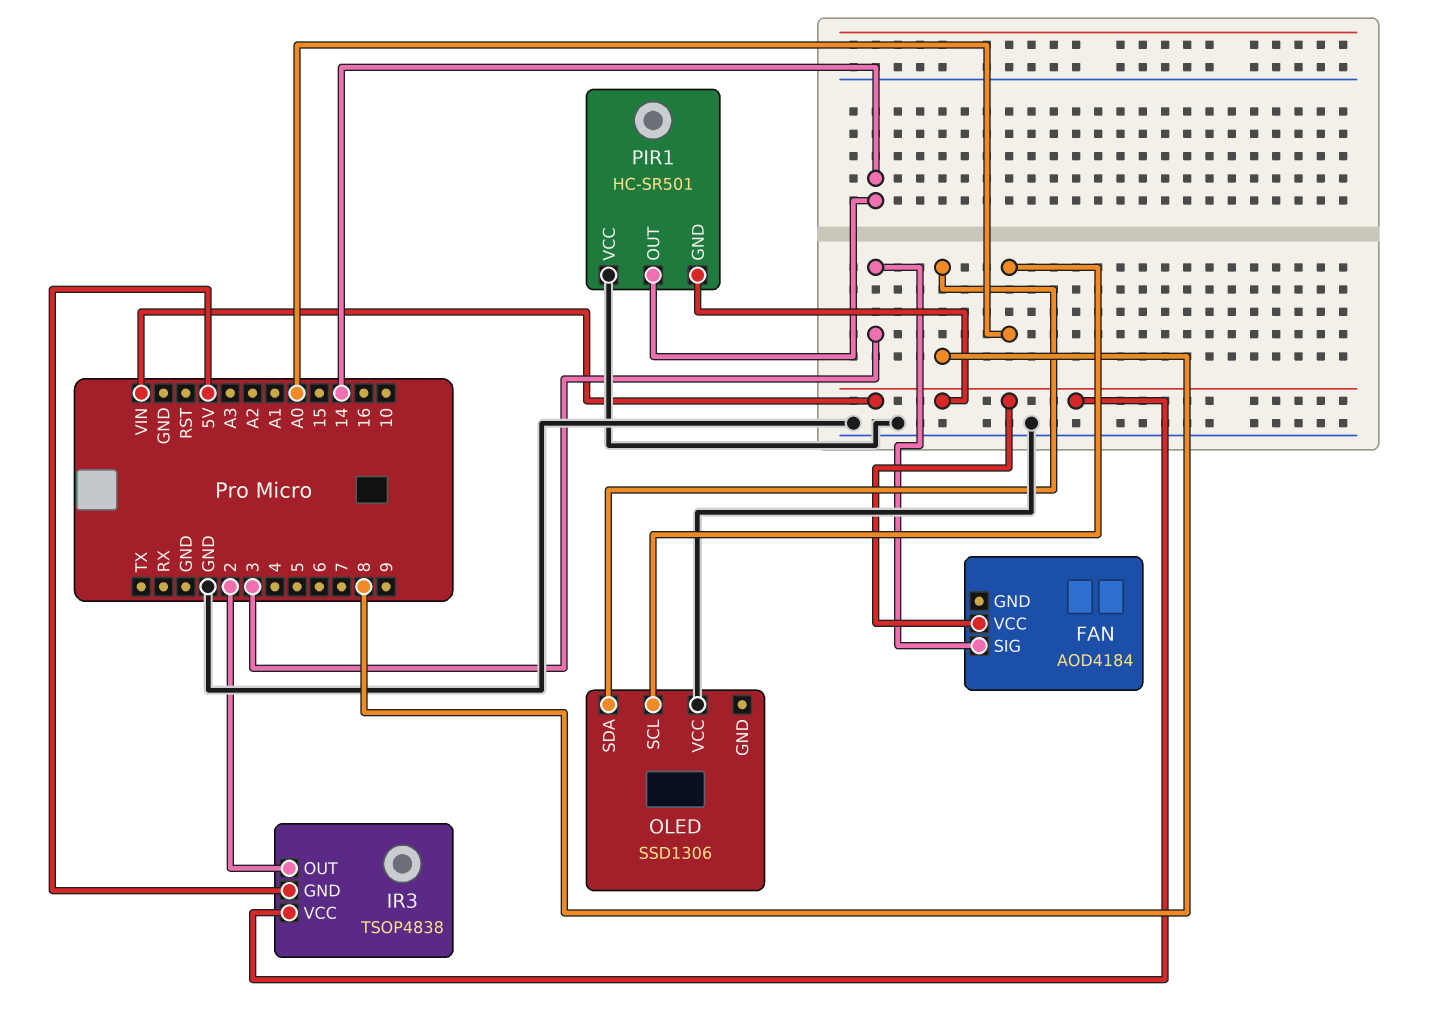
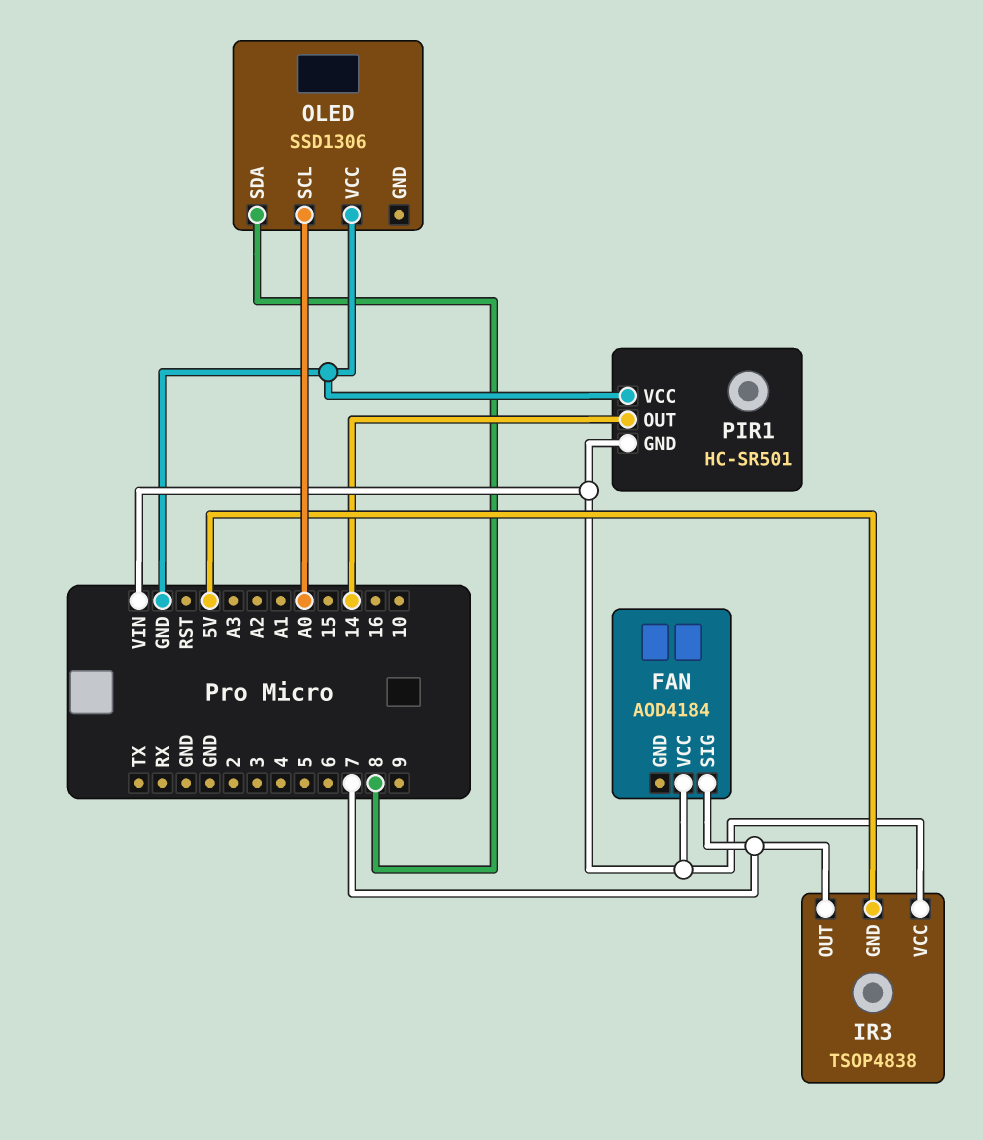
FAN pin SIG: 3 -> 7
IR3 pin OUT: 2 -> 7

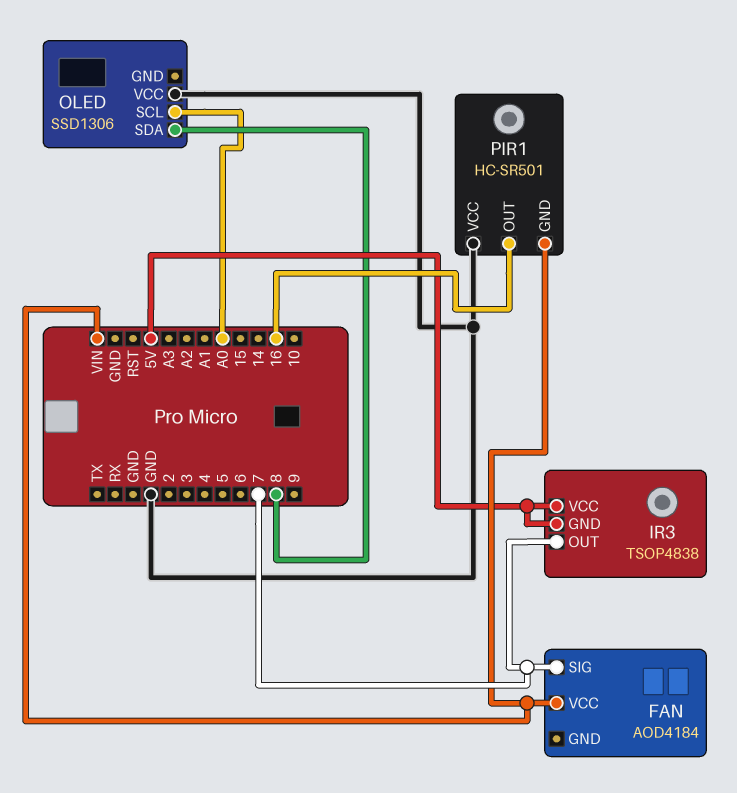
IR3 pin VCC: VIN -> 5V
PIR1 pin OUT: 14 -> 16

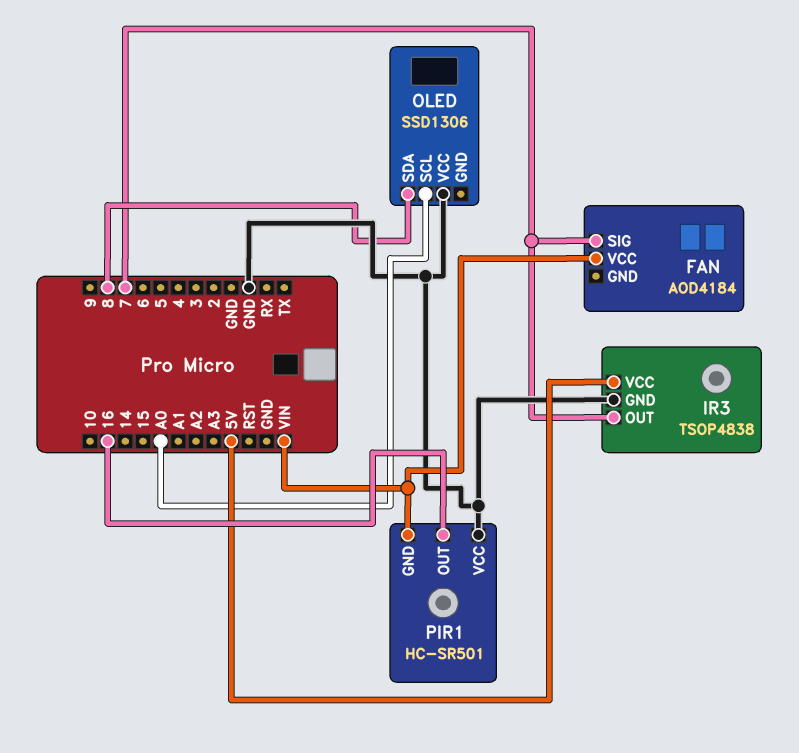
IR3 pin GND: 5V -> GND

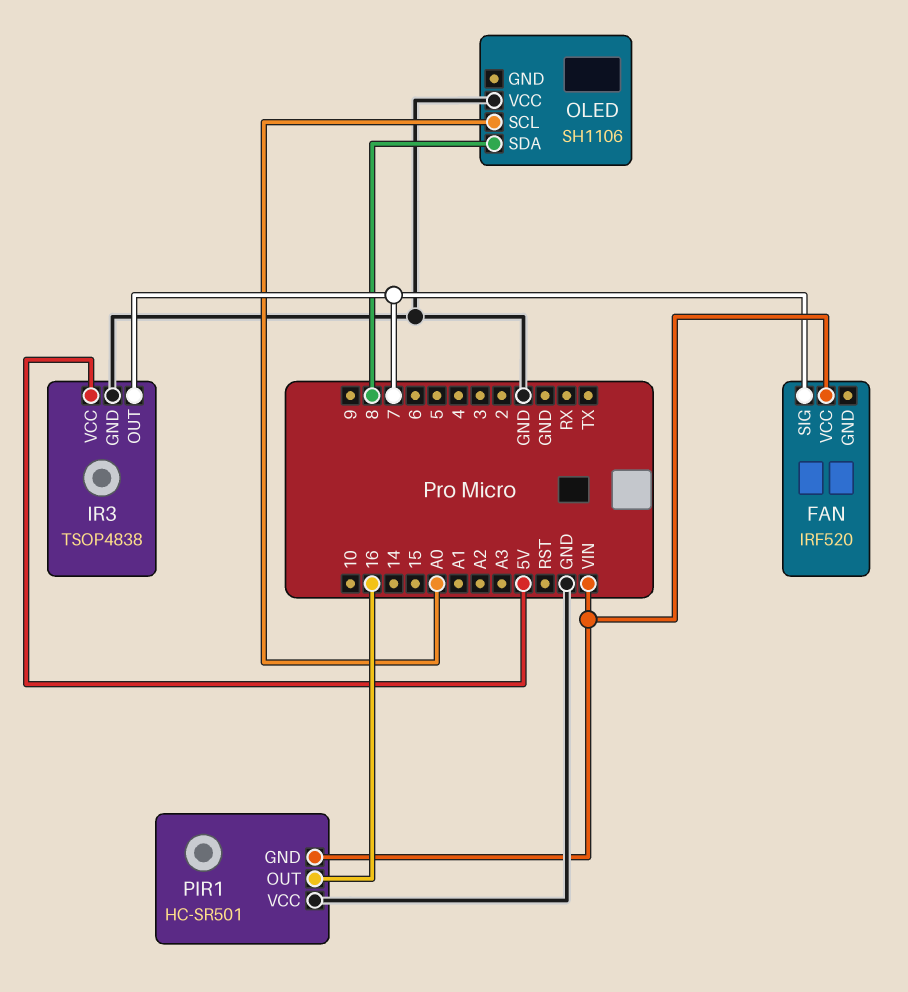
FAN: AOD4184 -> IRF520
OLED: SSD1306 -> SH1106

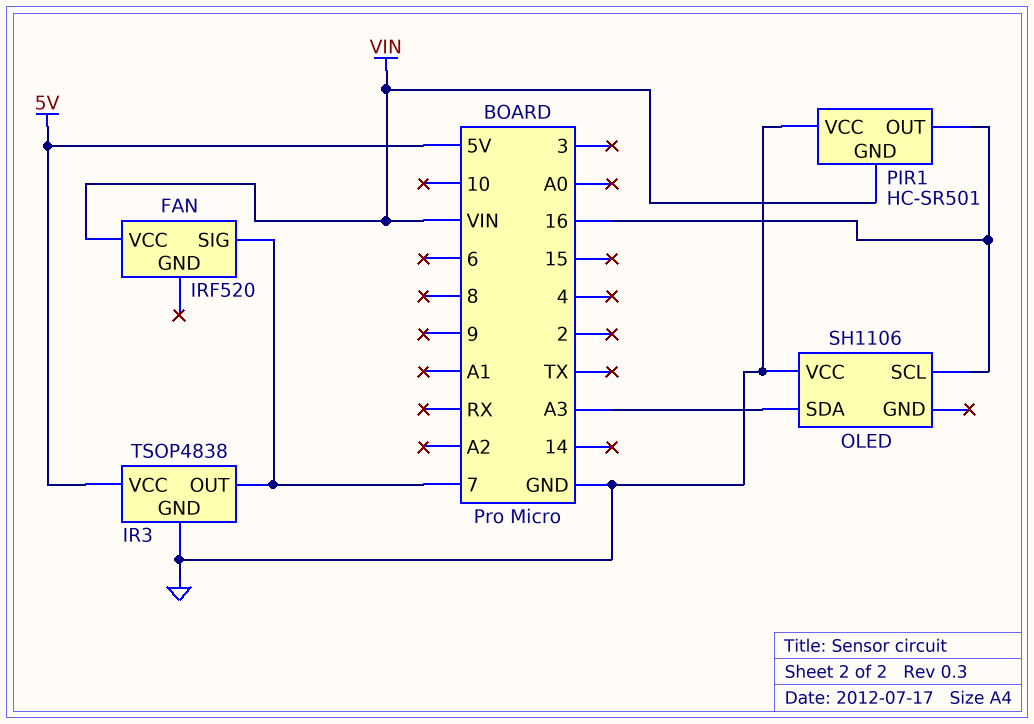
OLED pin SCL: A0 -> 16
OLED pin SDA: 8 -> A3

